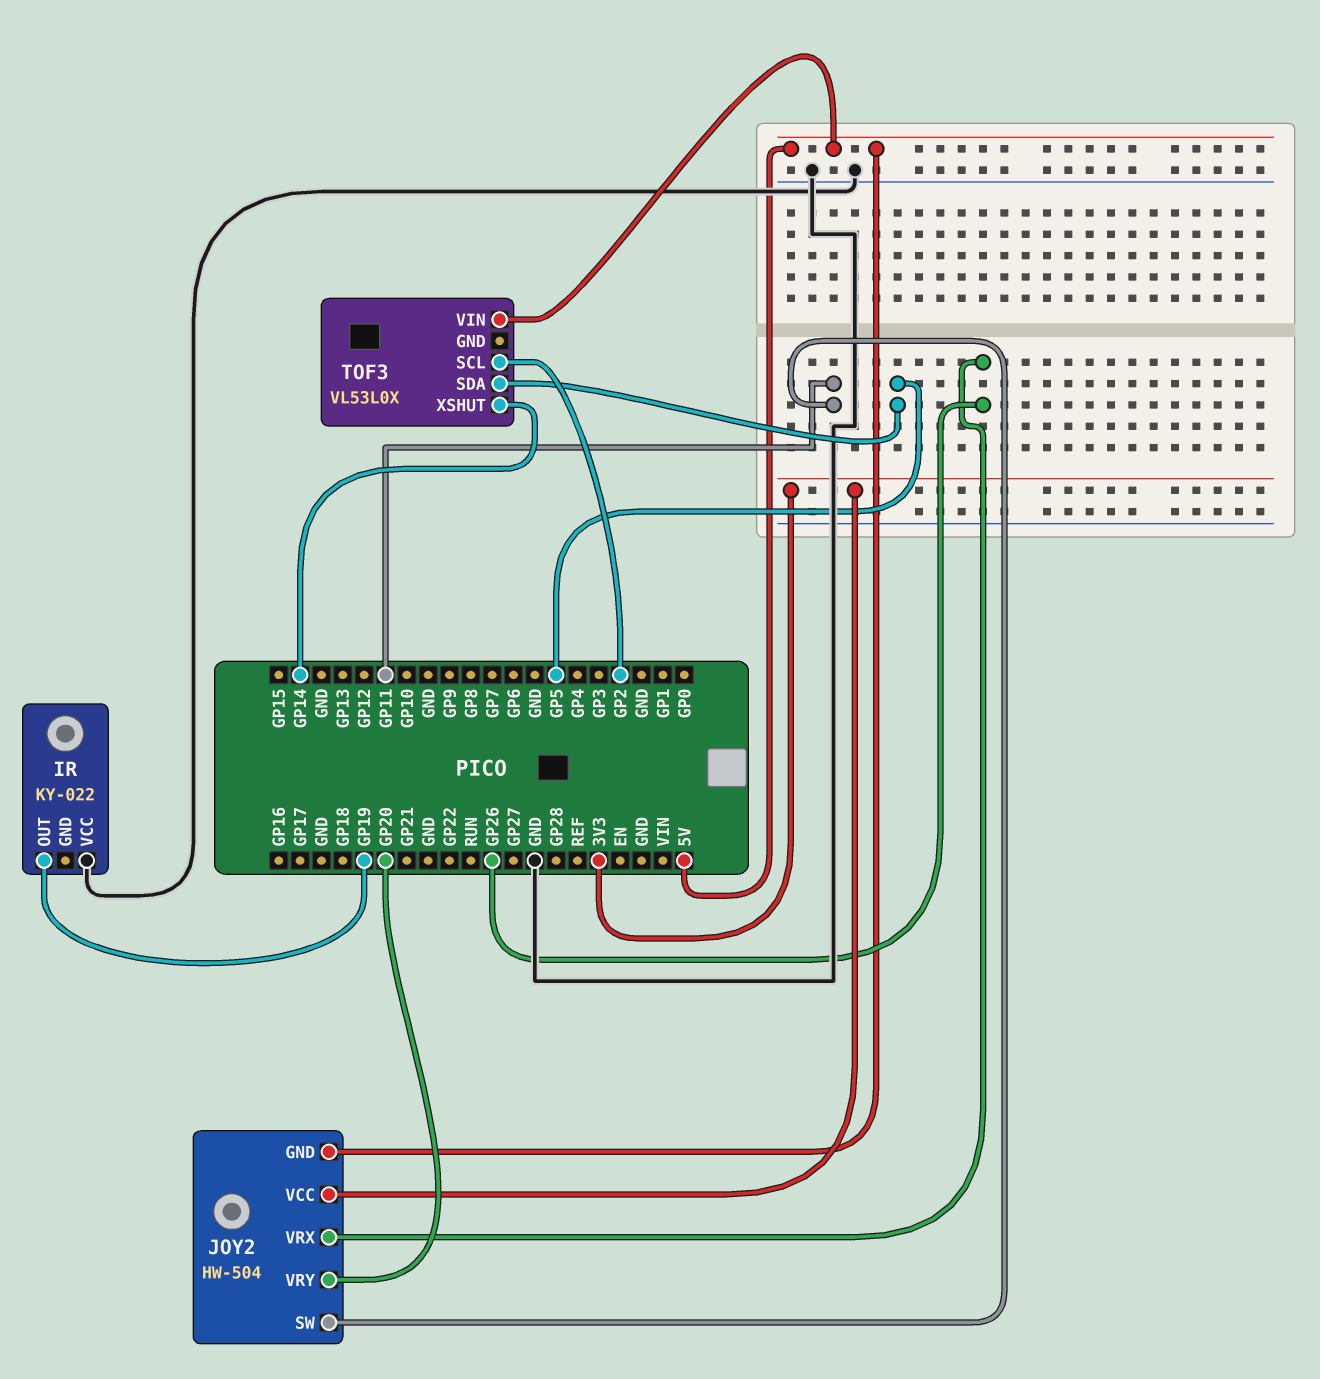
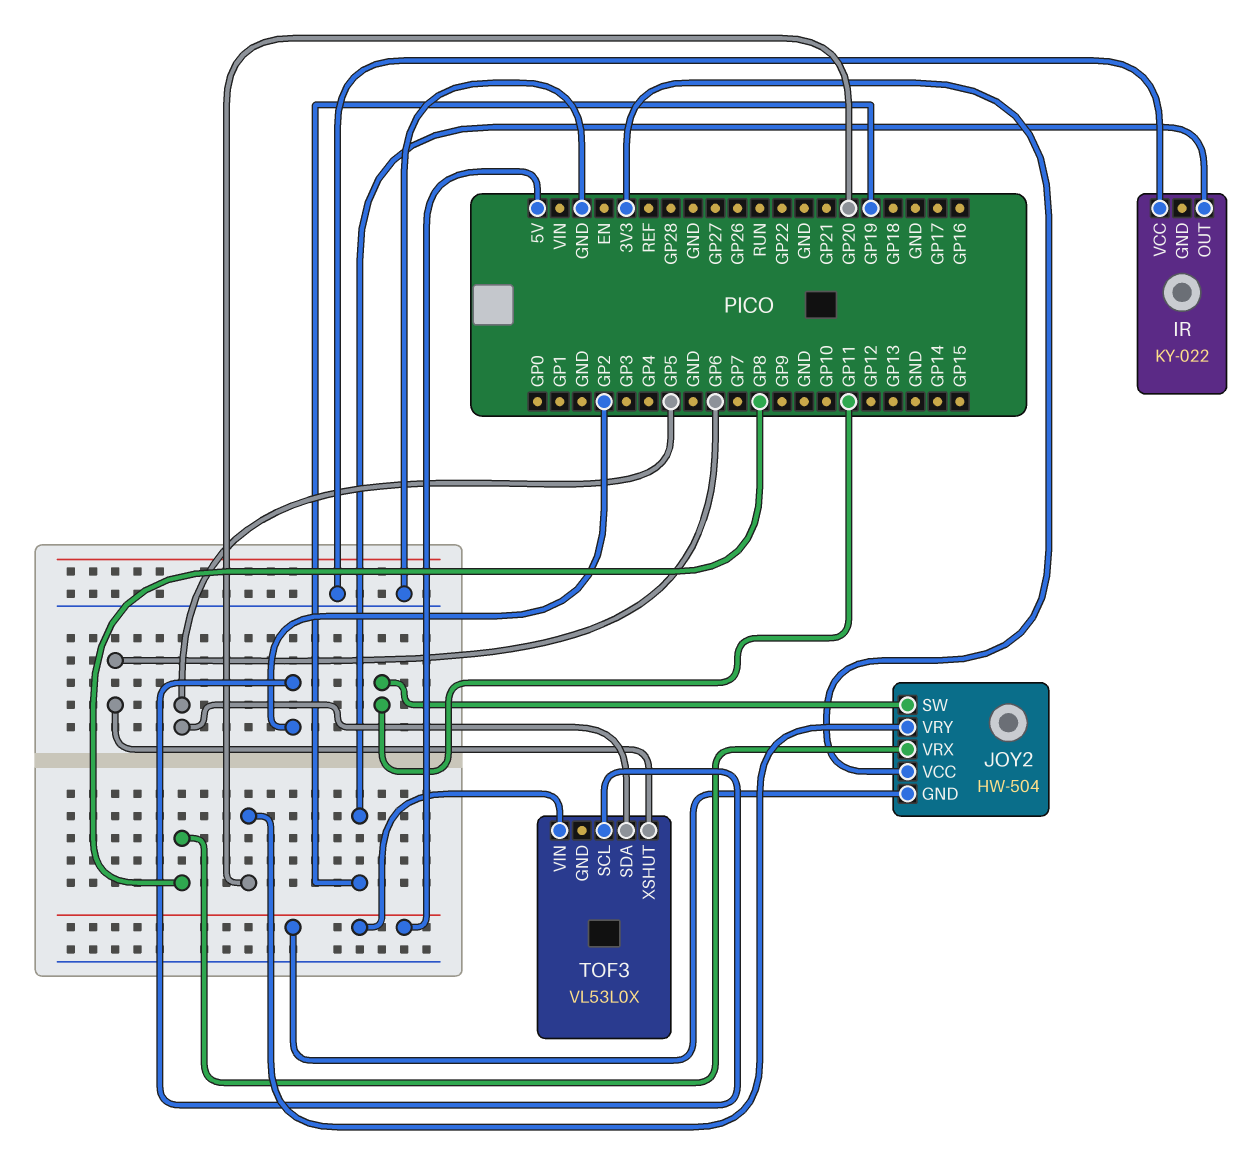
JOY2 pin VRX: GP26 -> GP8
TOF3 pin XSHUT: GP14 -> GP6

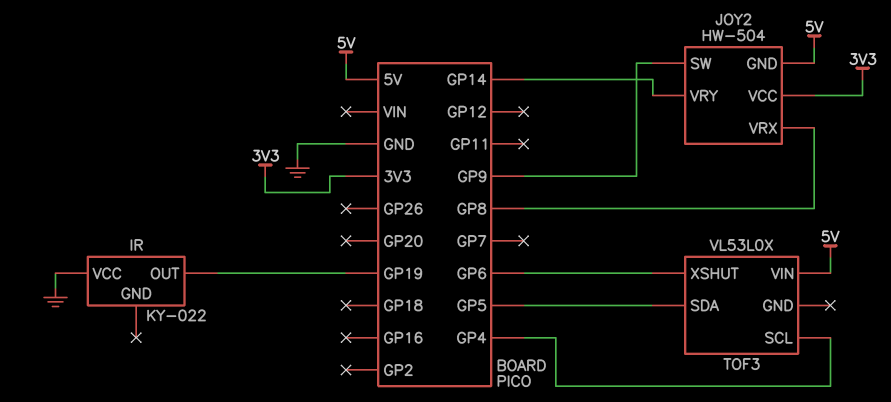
JOY2 pin SW: GP11 -> GP9
JOY2 pin VRY: GP20 -> GP14
TOF3 pin SCL: GP2 -> GP4

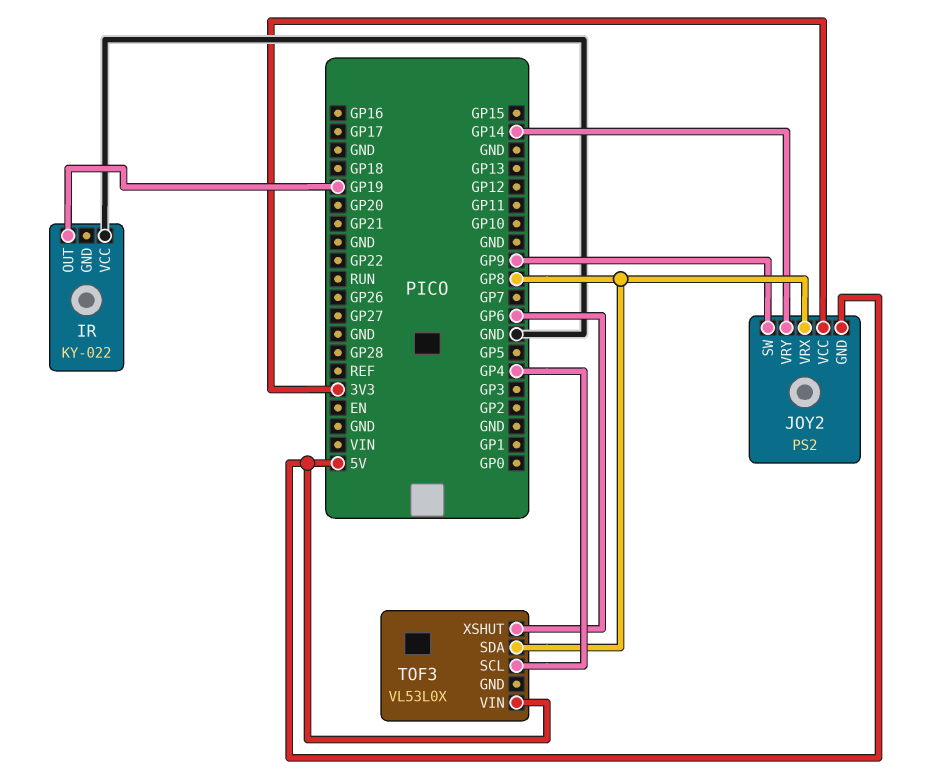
JOY2: HW-504 -> PS2
TOF3 pin SDA: GP5 -> GP8

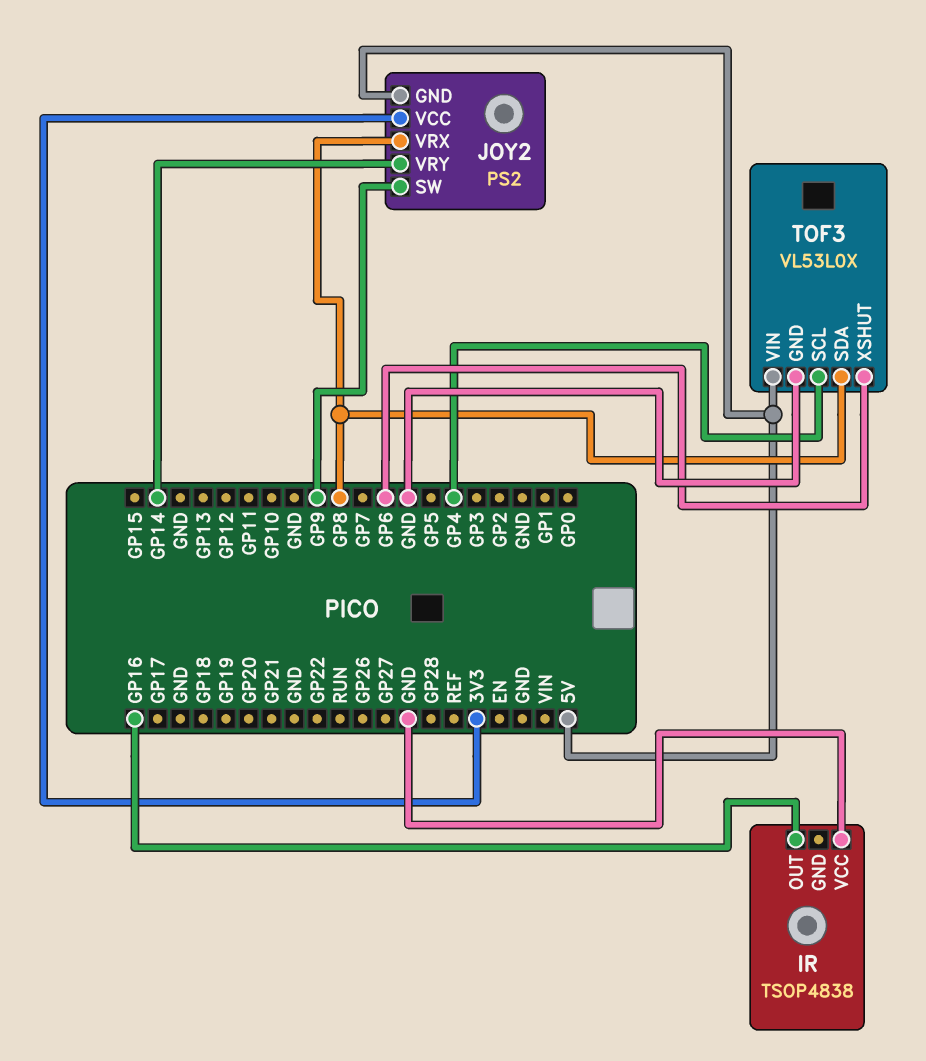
IR: KY-022 -> TSOP4838
IR pin OUT: GP19 -> GP16
TOF3 pin GND: none -> GND

